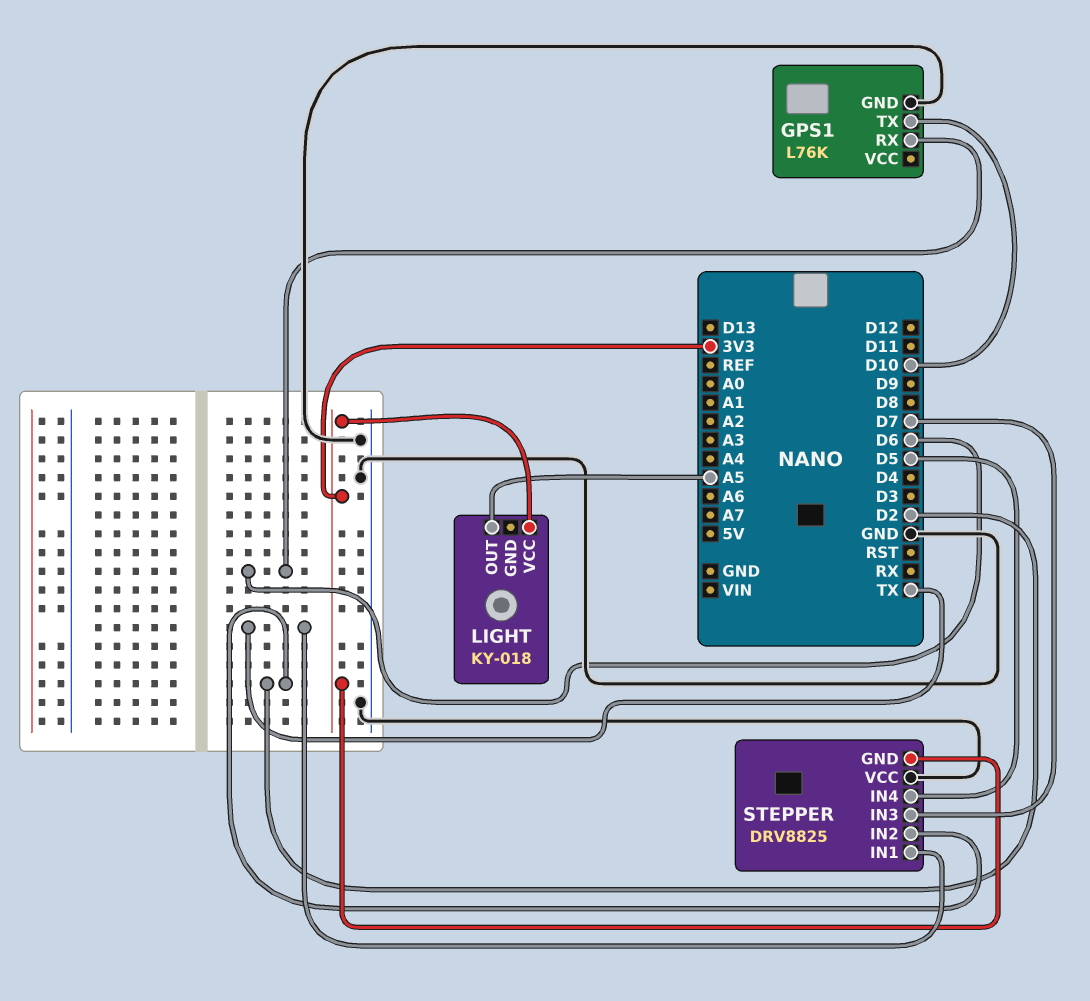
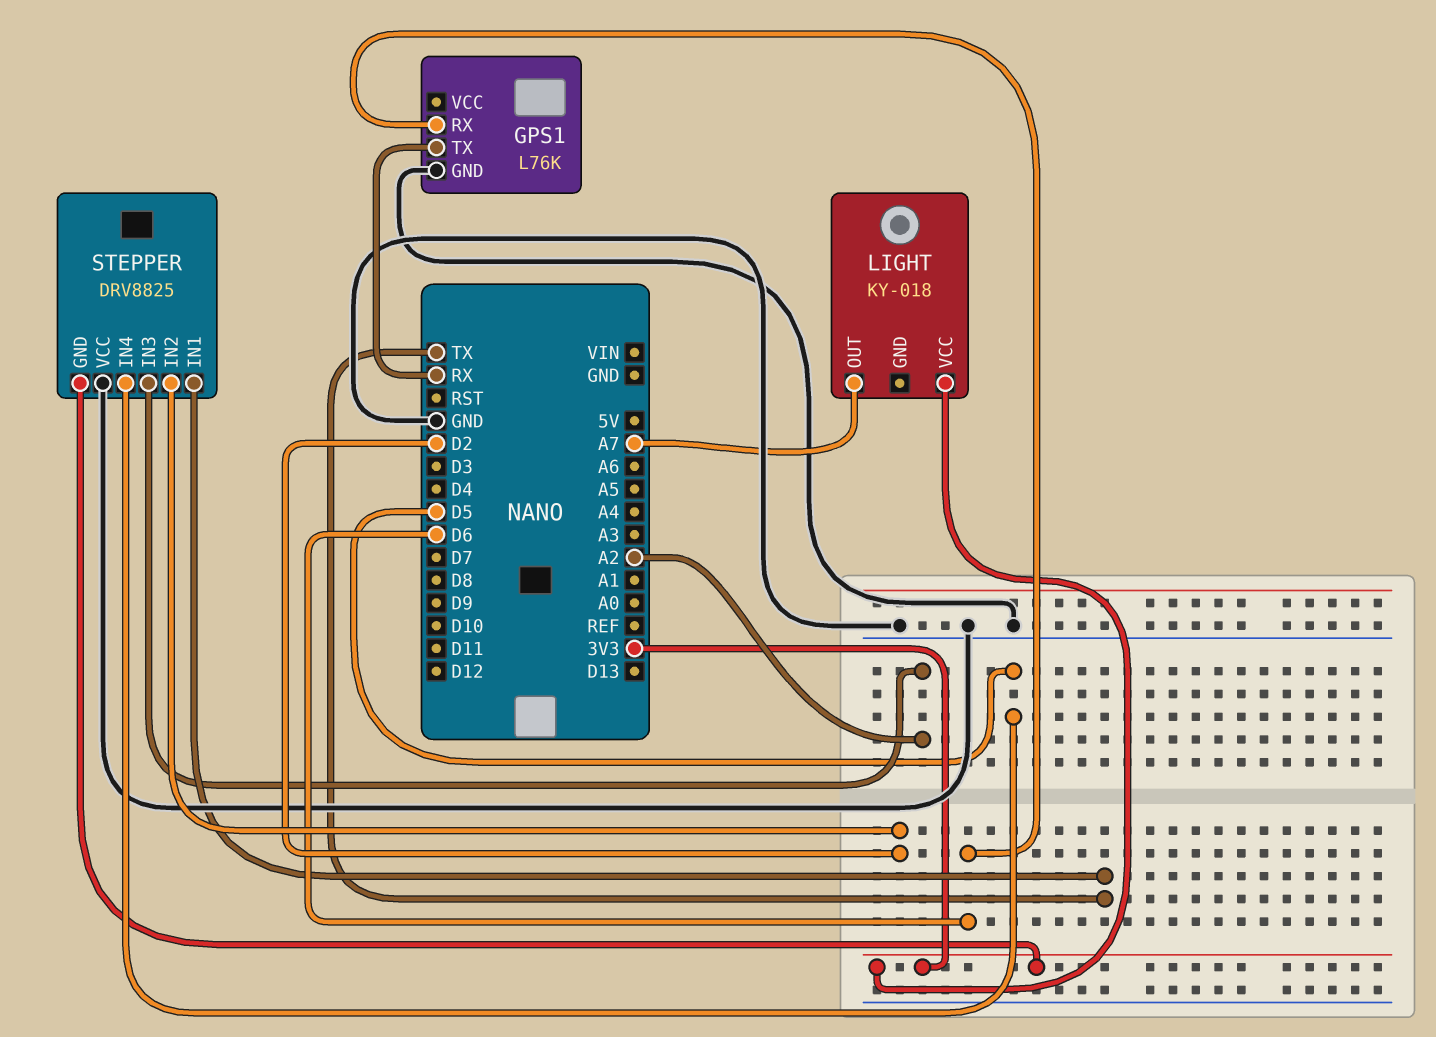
GPS1 pin TX: D10 -> RX
LIGHT pin OUT: A5 -> A7
STEPPER pin IN3: D7 -> A2

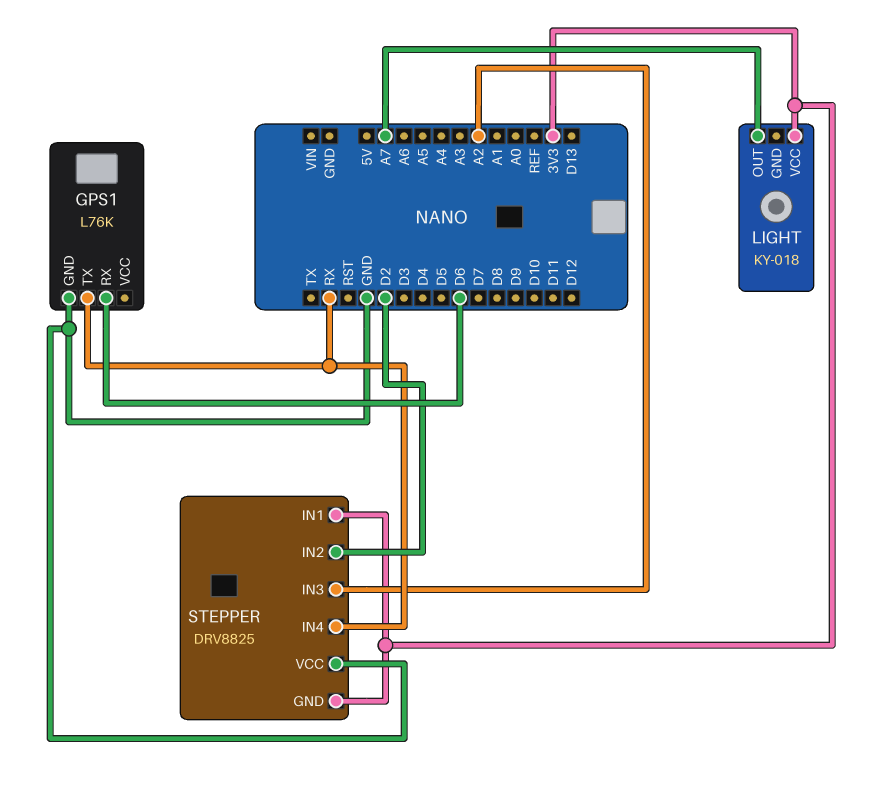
STEPPER pin IN1: TX -> 3V3
STEPPER pin IN4: D5 -> RX

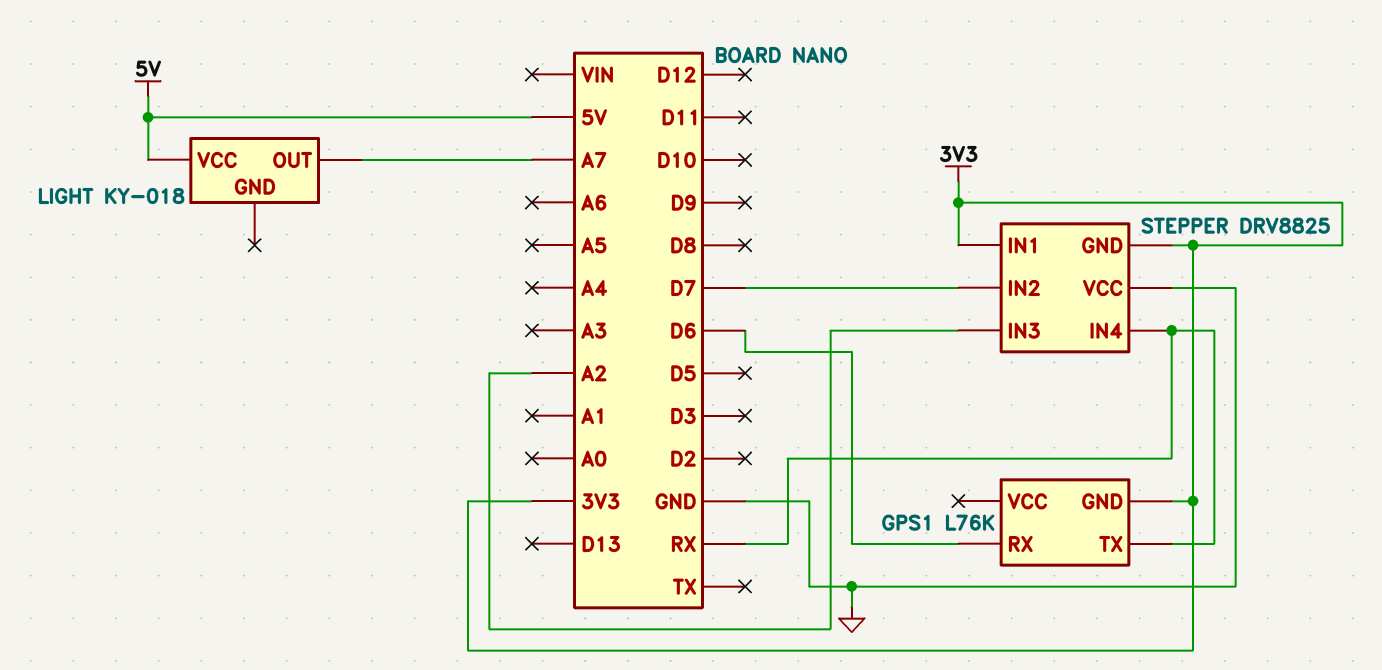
GPS1 pin GND: GND -> 3V3
LIGHT pin VCC: 3V3 -> 5V
STEPPER pin IN2: D2 -> D7

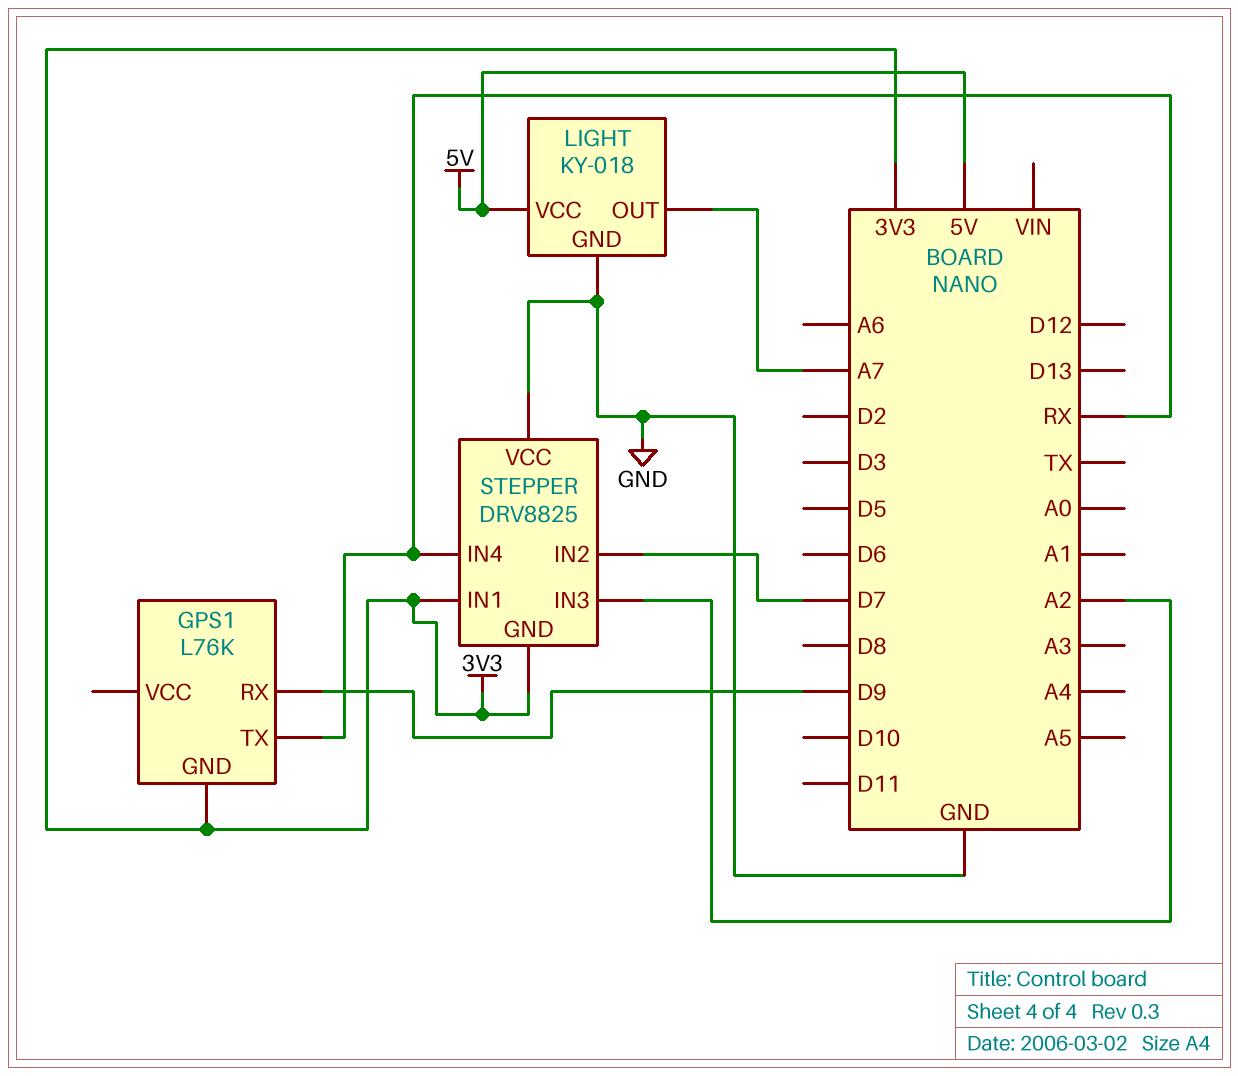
GPS1 pin RX: D6 -> D9
LIGHT pin GND: none -> GND

